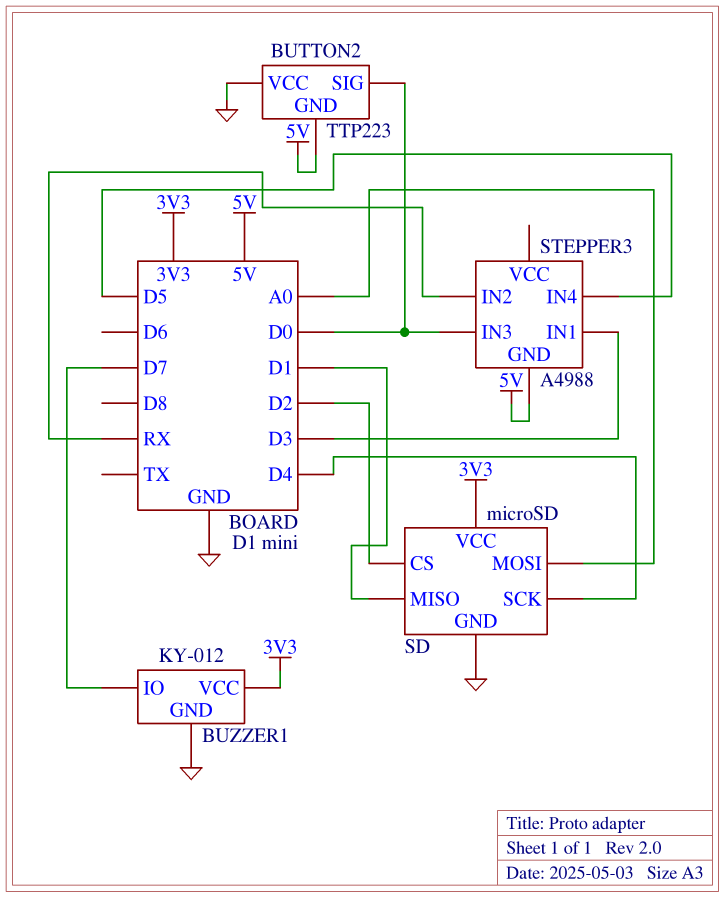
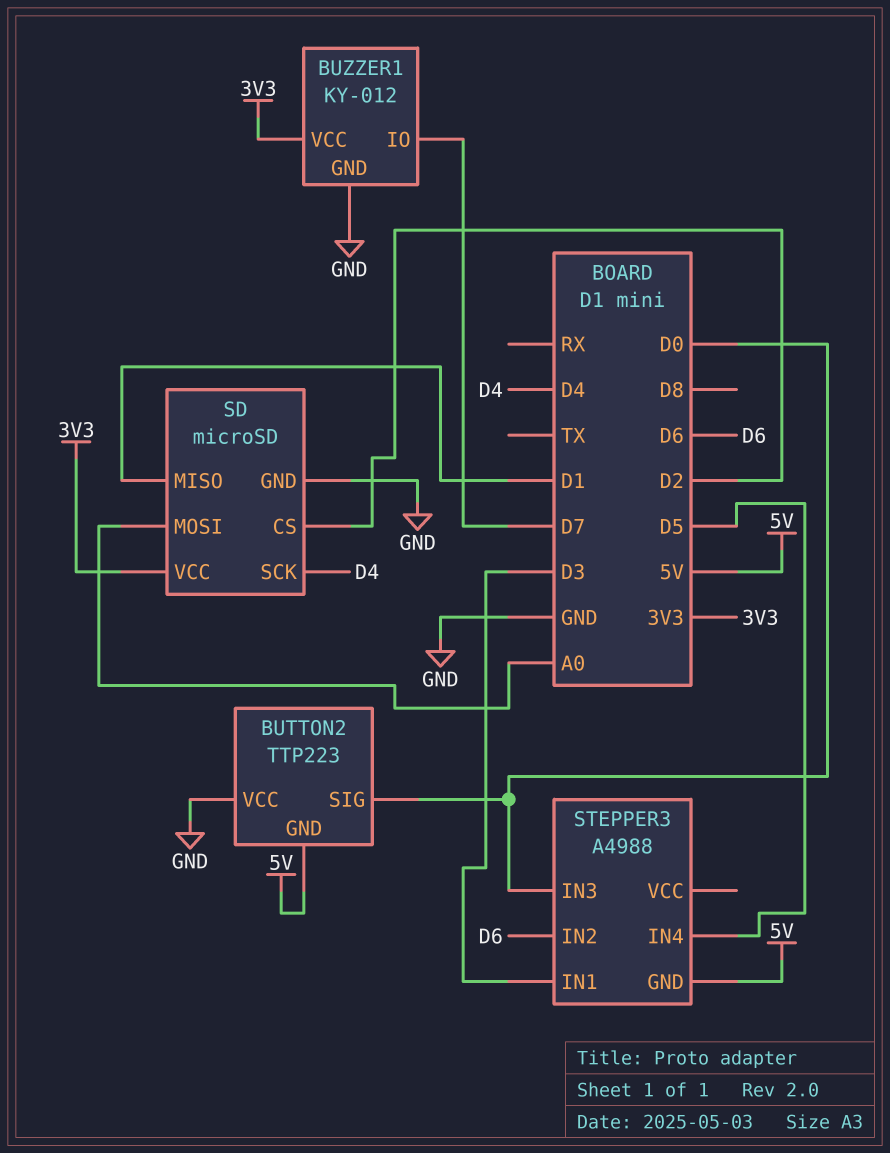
STEPPER3 pin IN2: RX -> D6

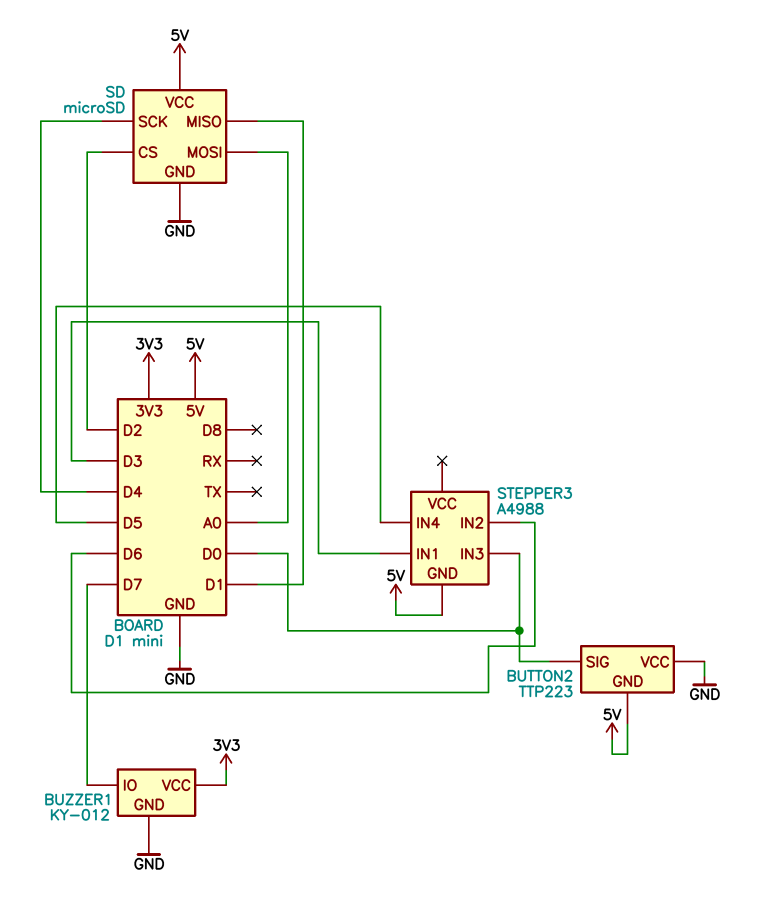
SD pin VCC: 3V3 -> 5V

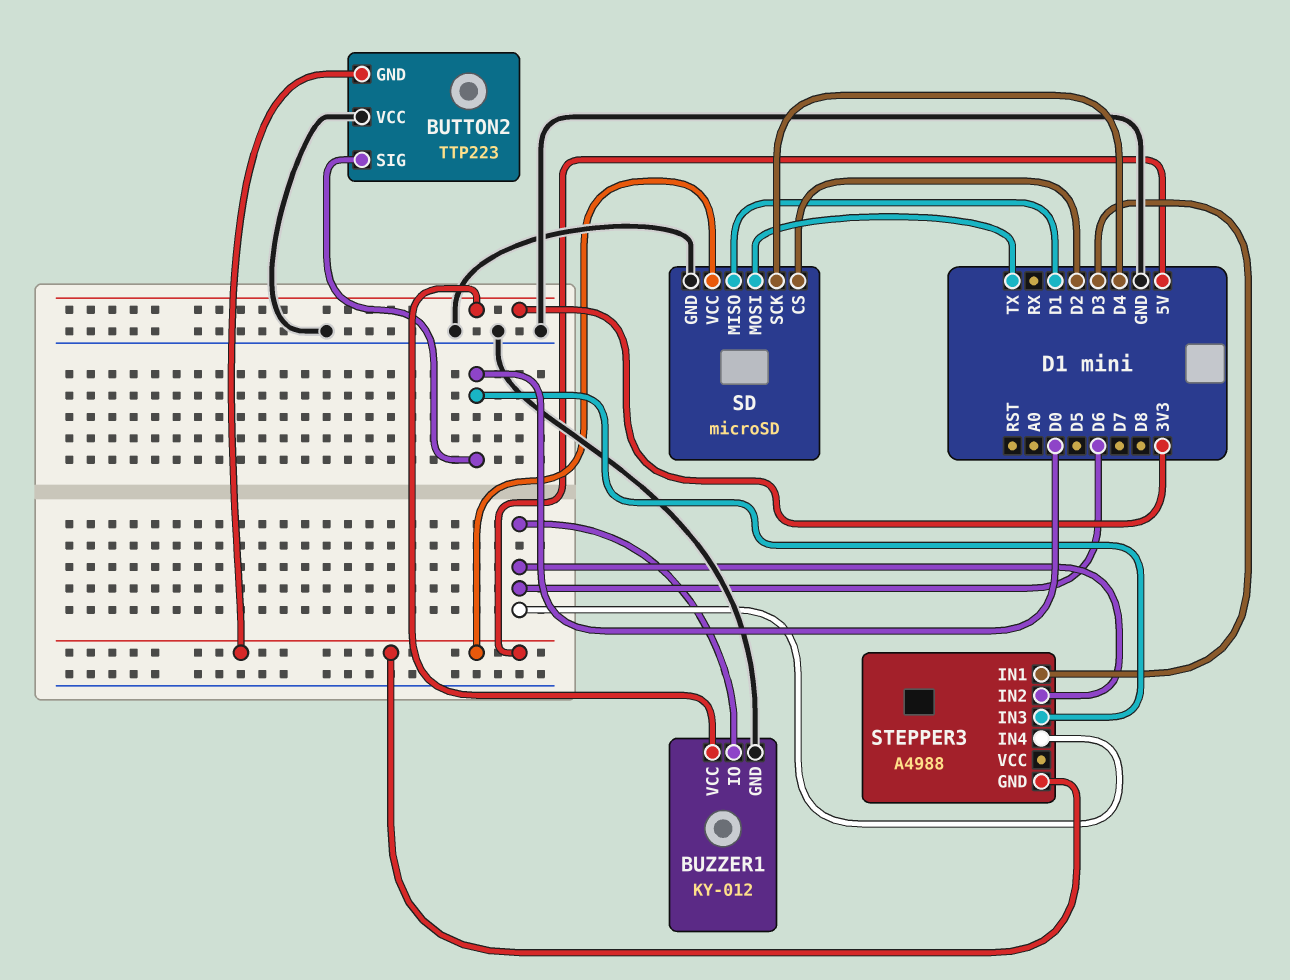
BUZZER1 pin IO: D7 -> D6
SD pin MOSI: A0 -> TX
STEPPER3 pin IN4: D5 -> D6

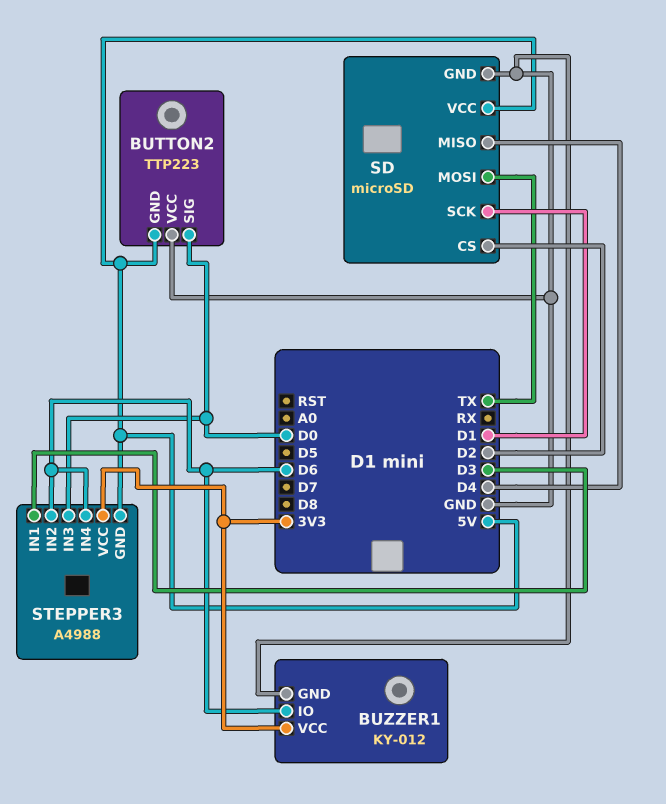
SD pin MISO: D1 -> D4
SD pin SCK: D4 -> D1
STEPPER3 pin VCC: none -> 3V3

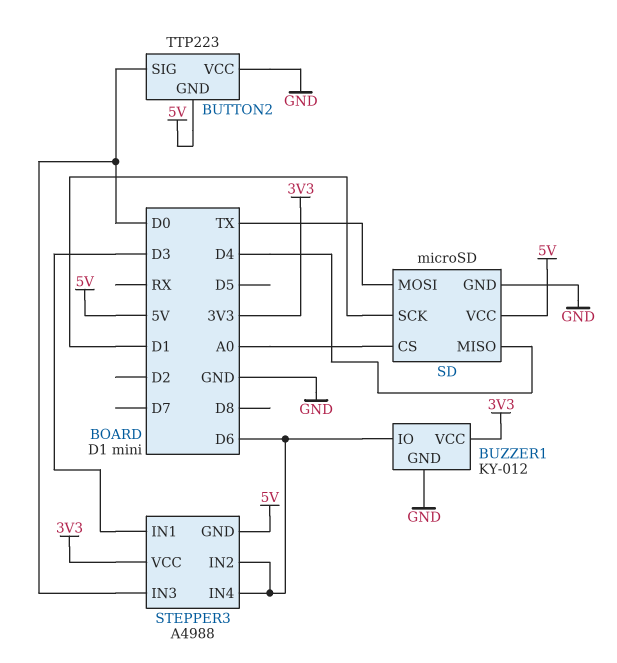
SD pin CS: D2 -> A0

